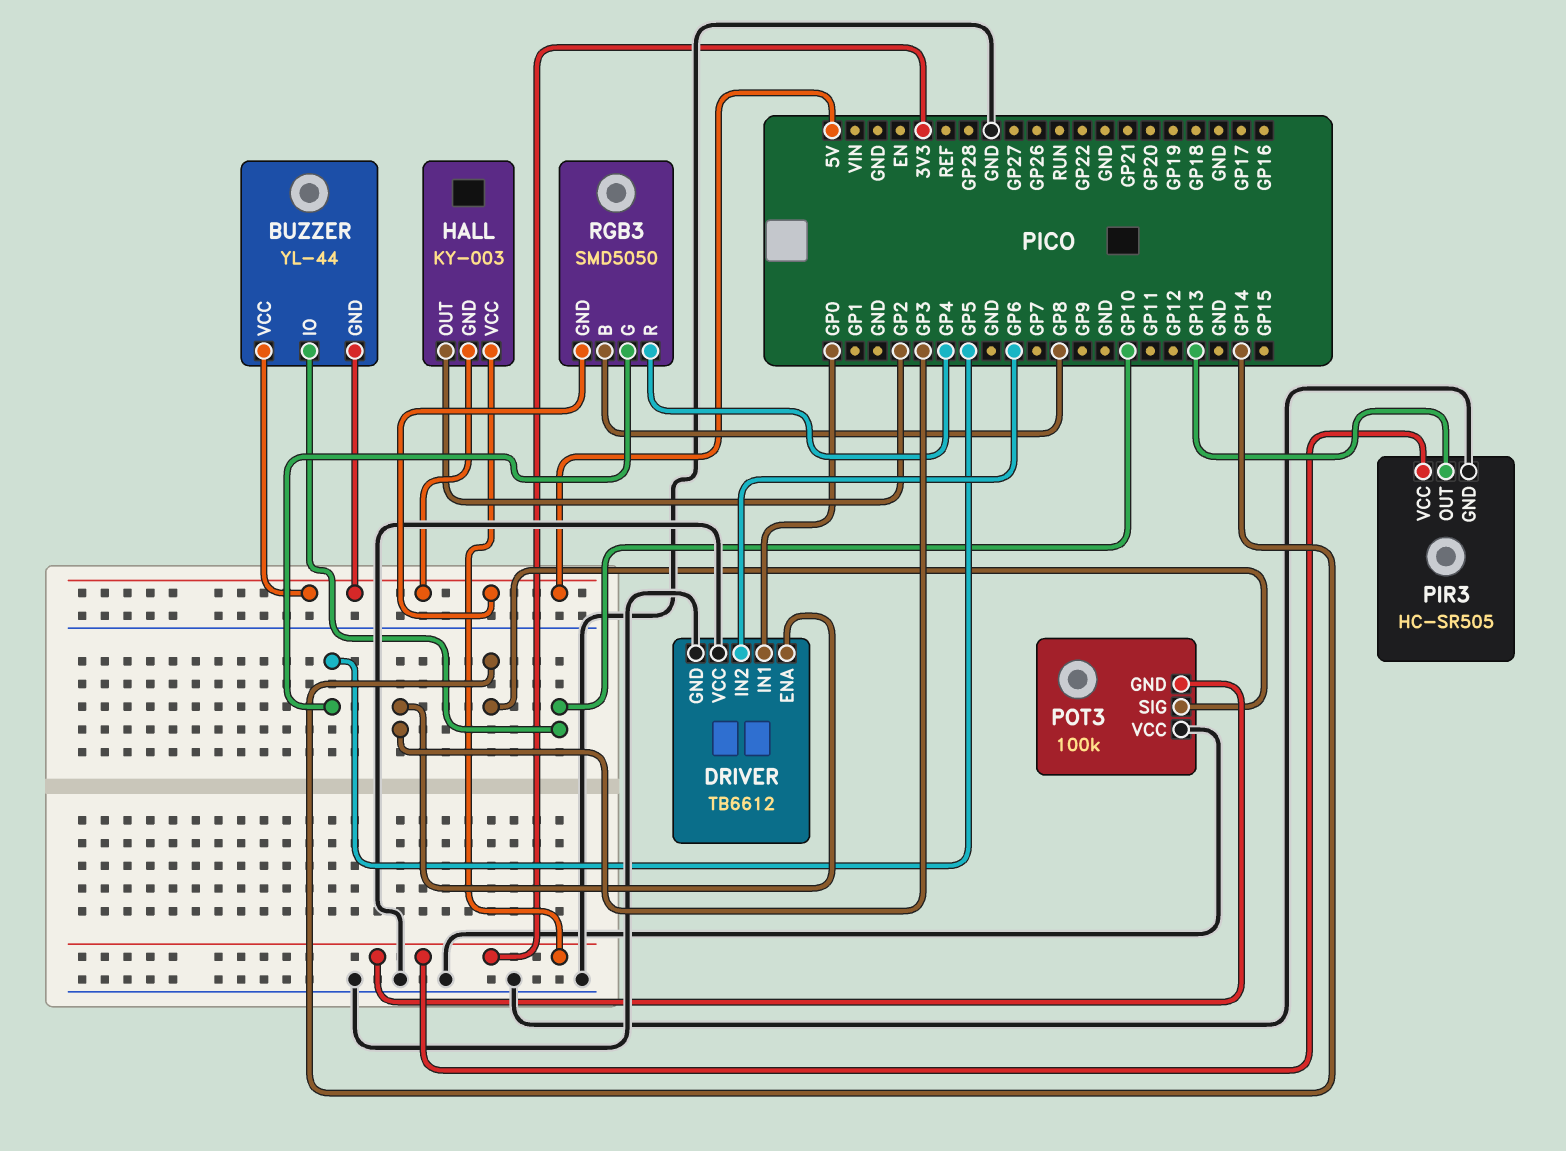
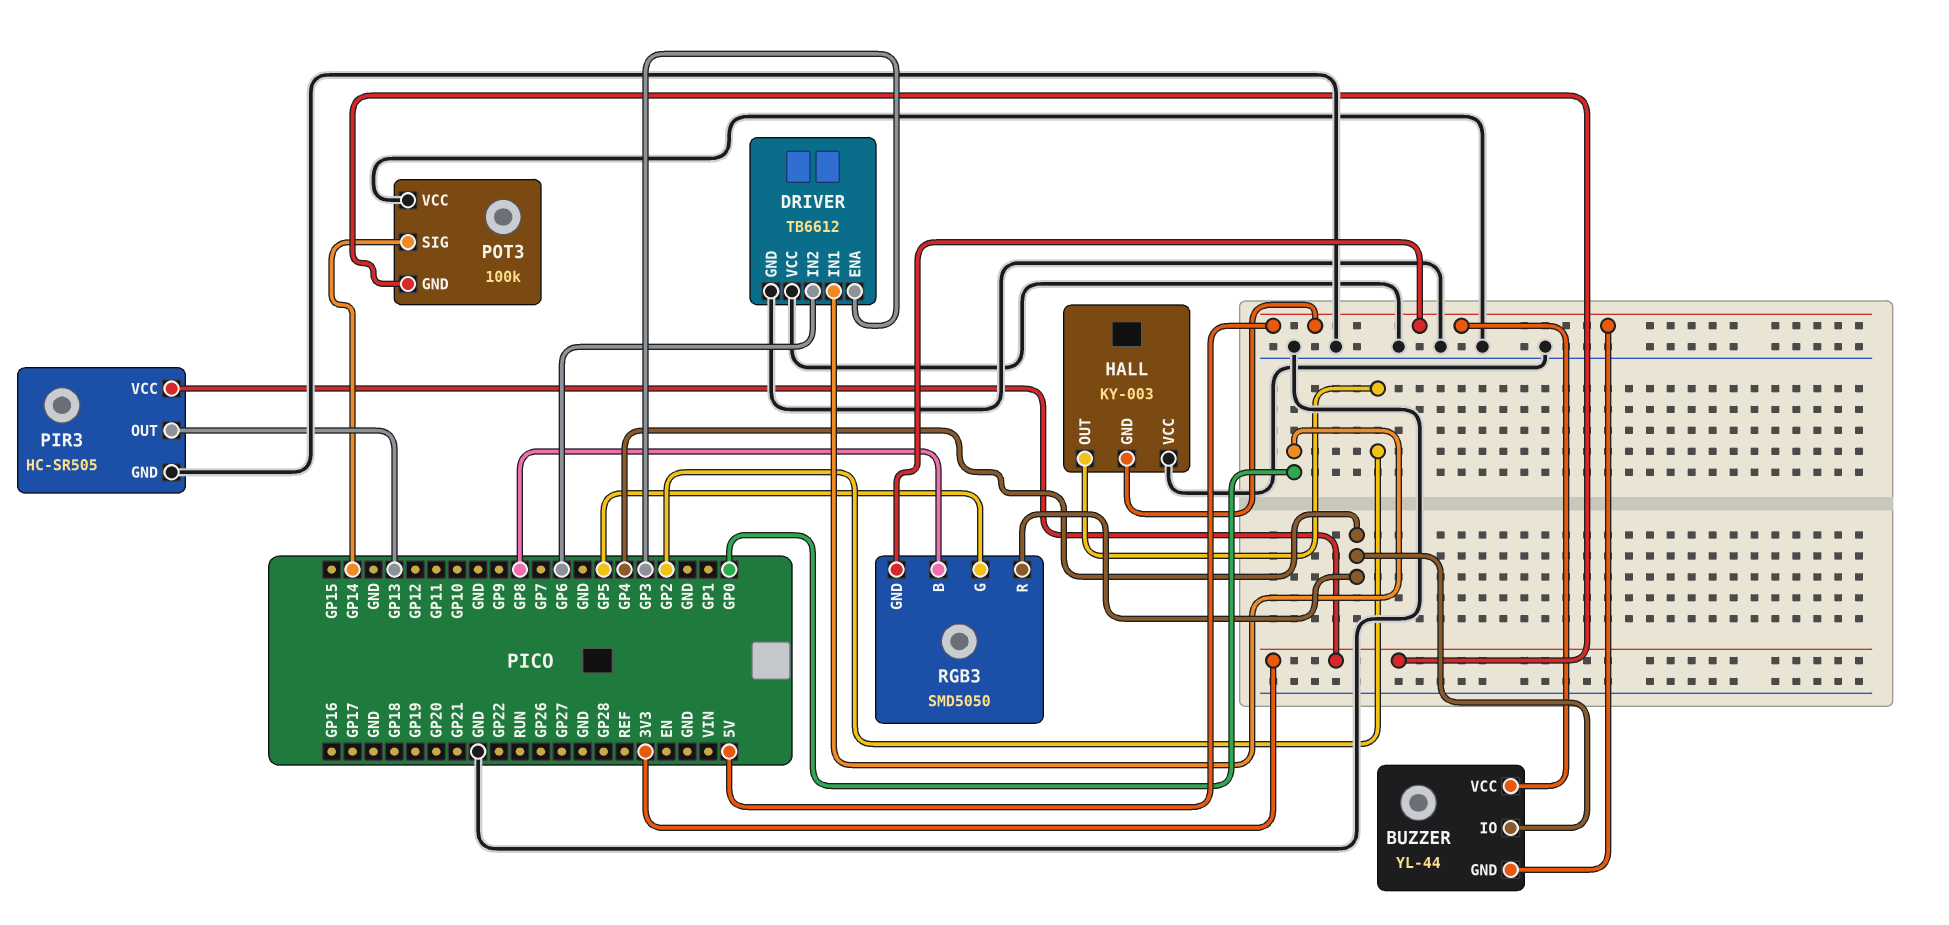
BUZZER pin IO: GP10 -> GP4
HALL pin VCC: 3V3 -> GND

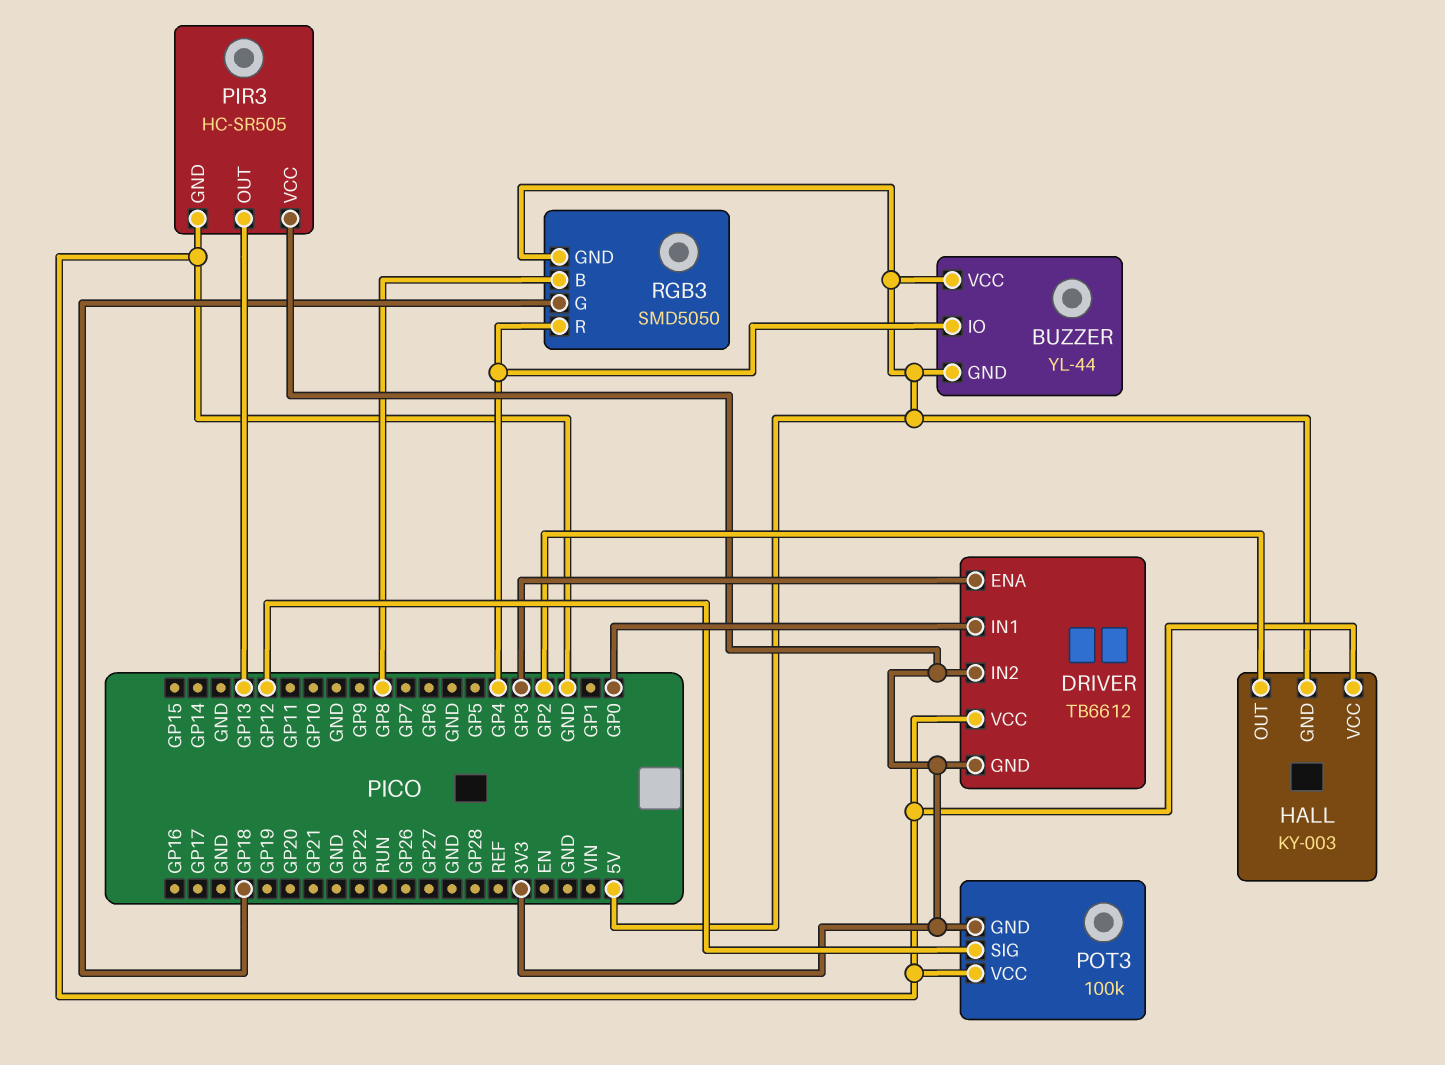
DRIVER pin GND: GND -> 3V3
DRIVER pin IN2: GP6 -> 3V3
POT3 pin SIG: GP14 -> GP12
RGB3 pin G: GP5 -> GP18

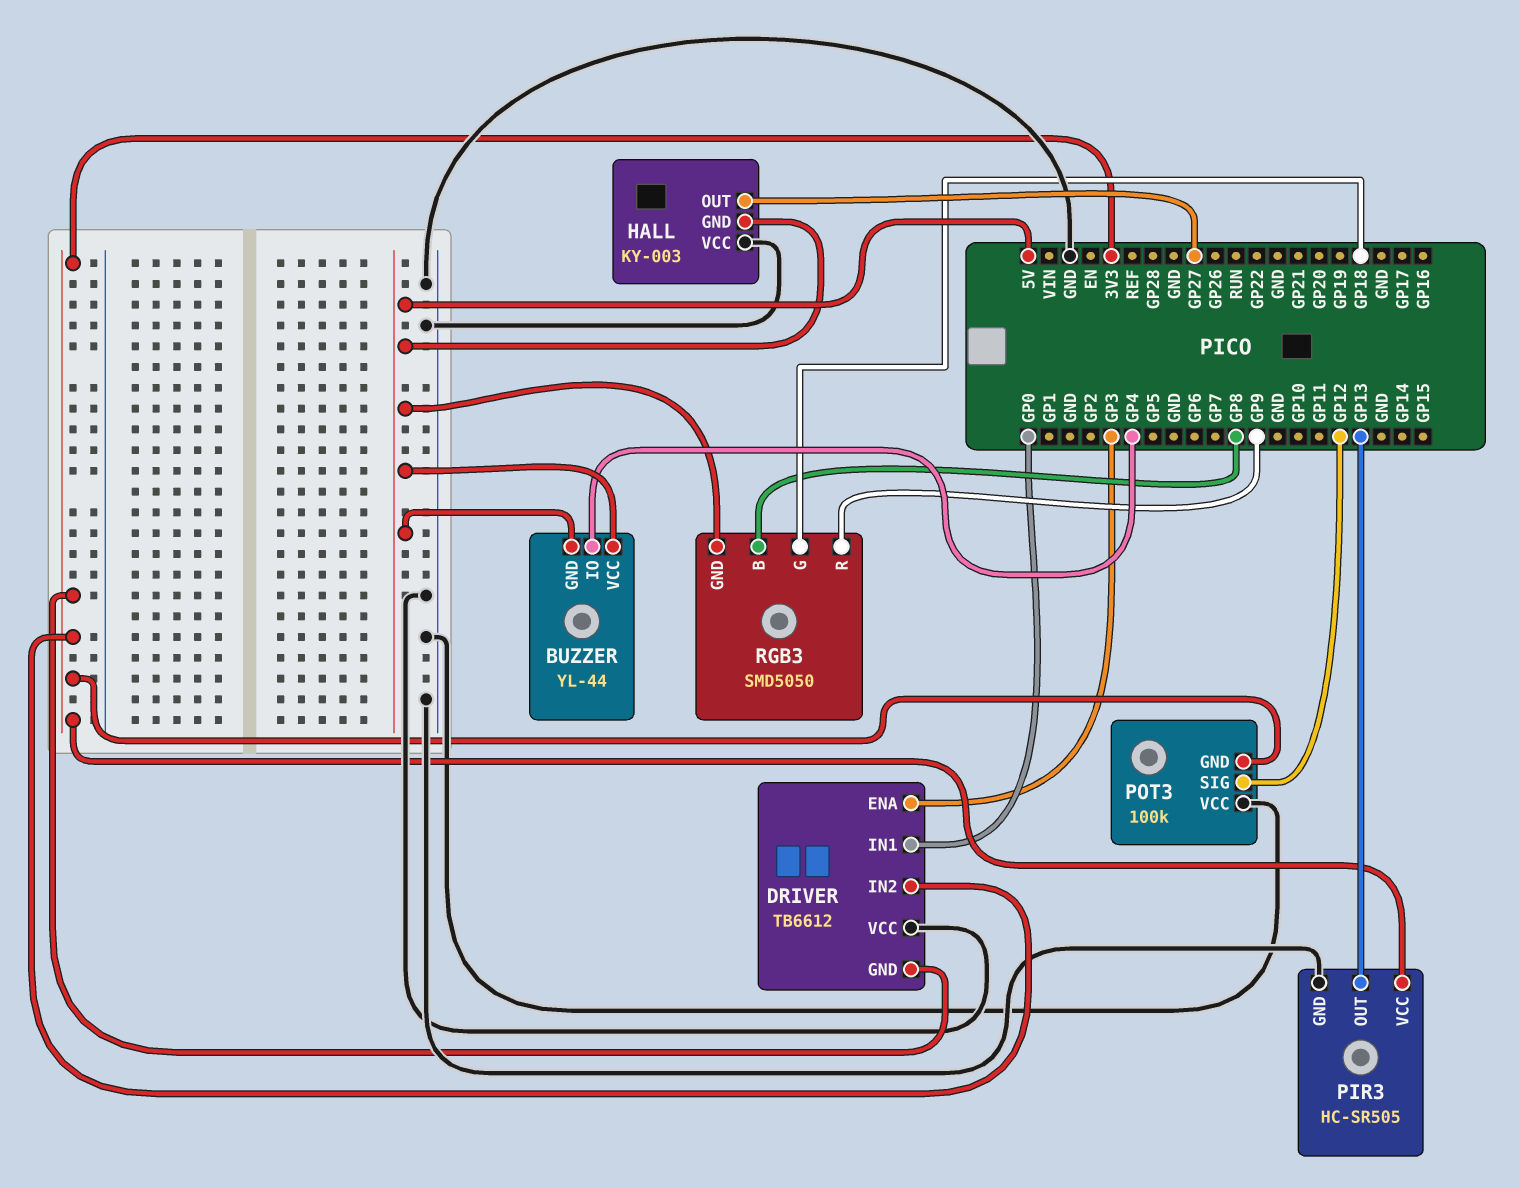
HALL pin OUT: GP2 -> GP27
RGB3 pin R: GP4 -> GP9

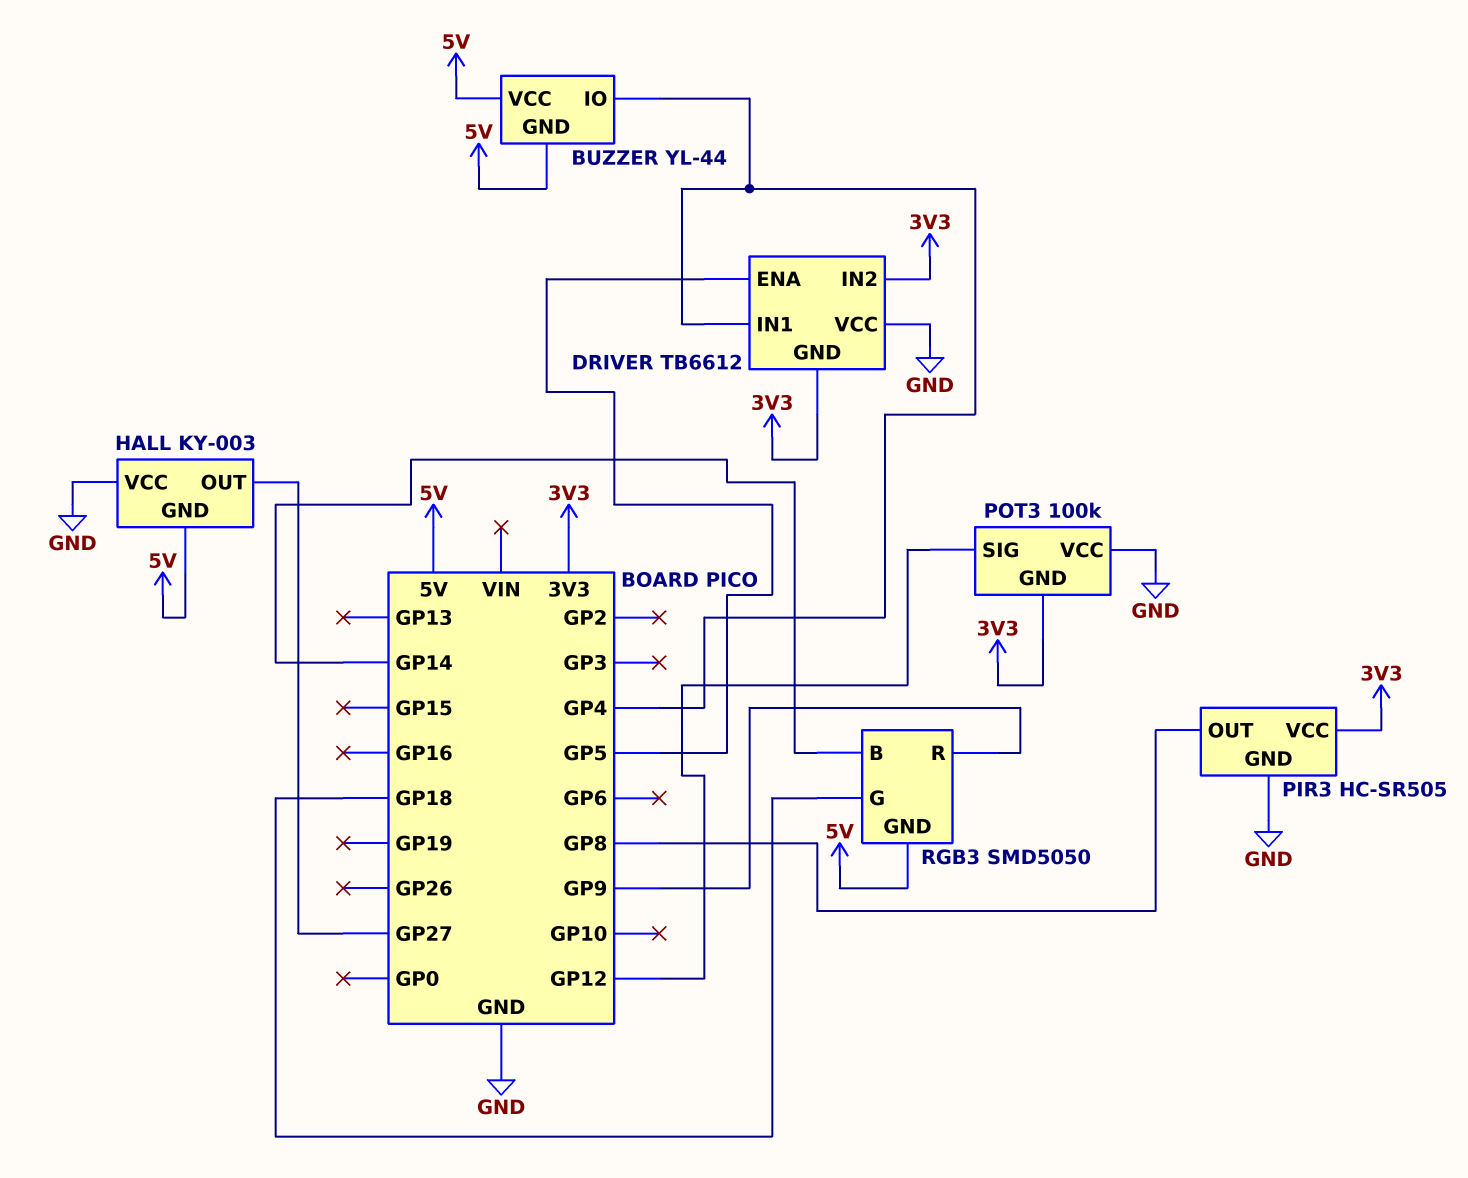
DRIVER pin ENA: GP3 -> GP5
DRIVER pin IN1: GP0 -> GP4
PIR3 pin OUT: GP13 -> GP8
RGB3 pin B: GP8 -> GP14

